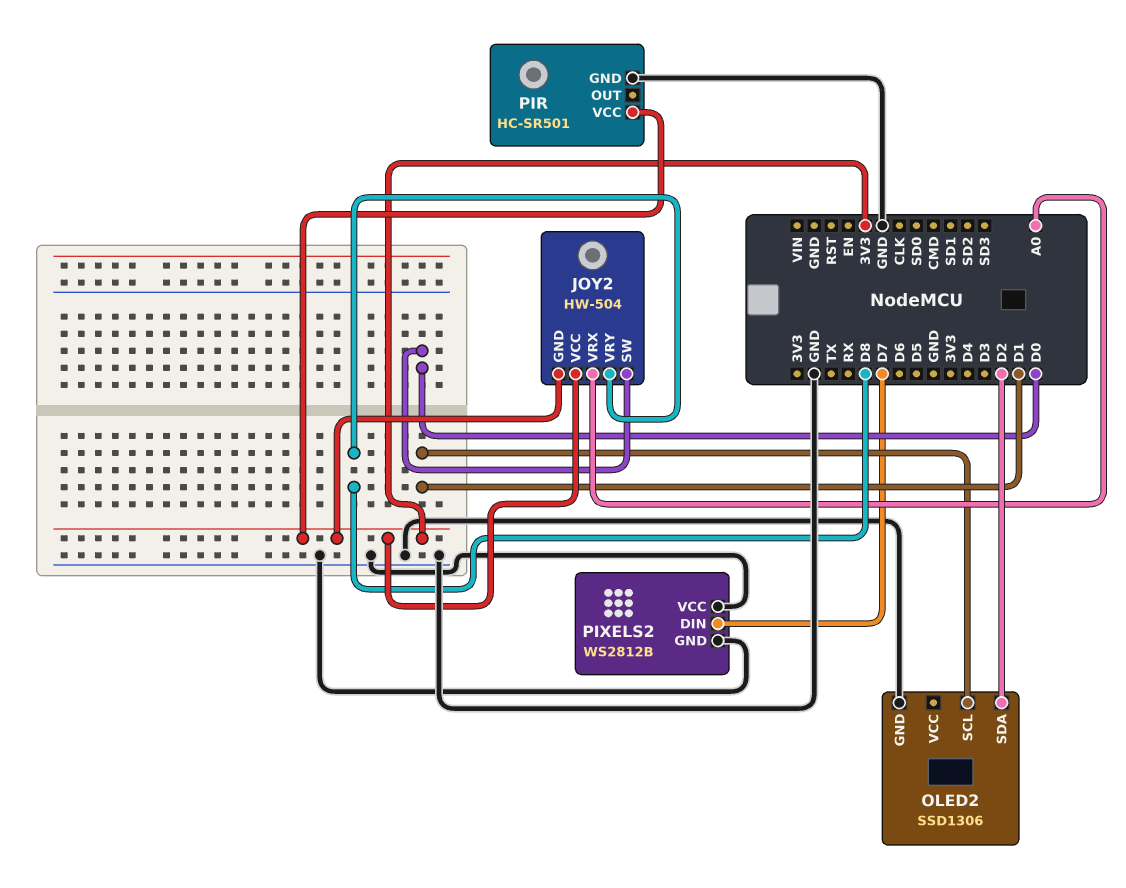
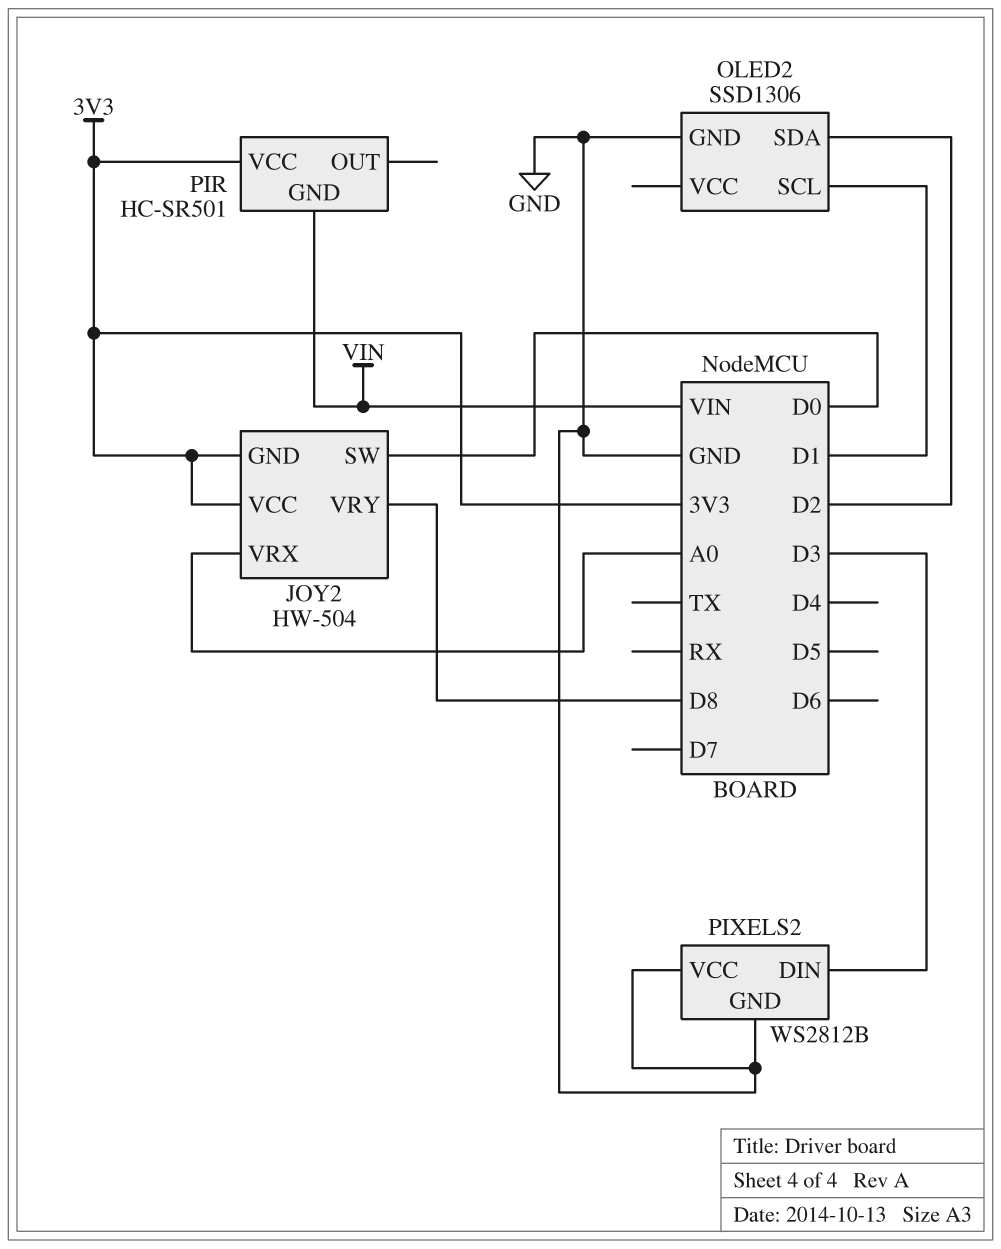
PIR pin GND: GND -> VIN
PIXELS2 pin DIN: D7 -> D3

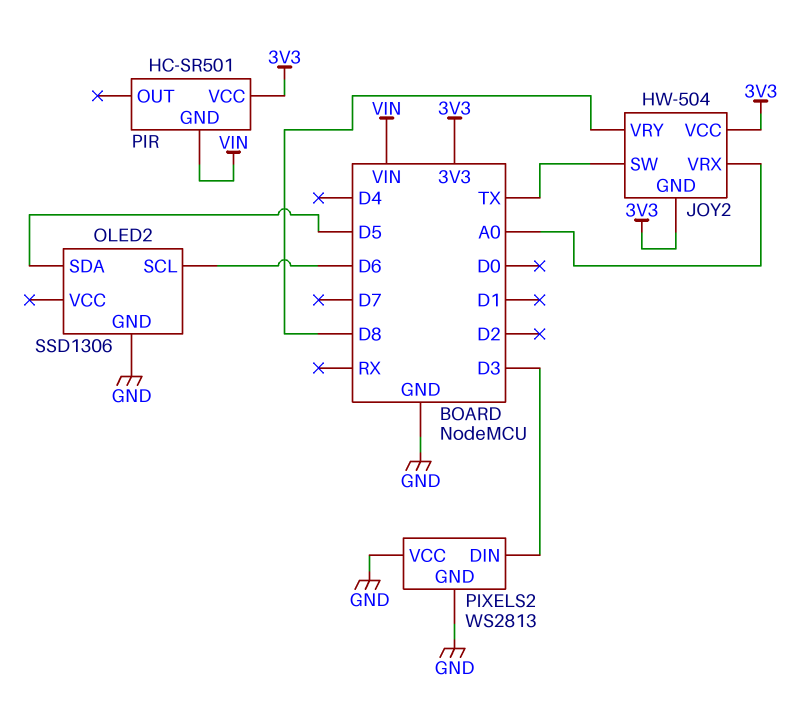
JOY2 pin SW: D0 -> TX
OLED2 pin SCL: D1 -> D6
OLED2 pin SDA: D2 -> D5
PIXELS2: WS2812B -> WS2813

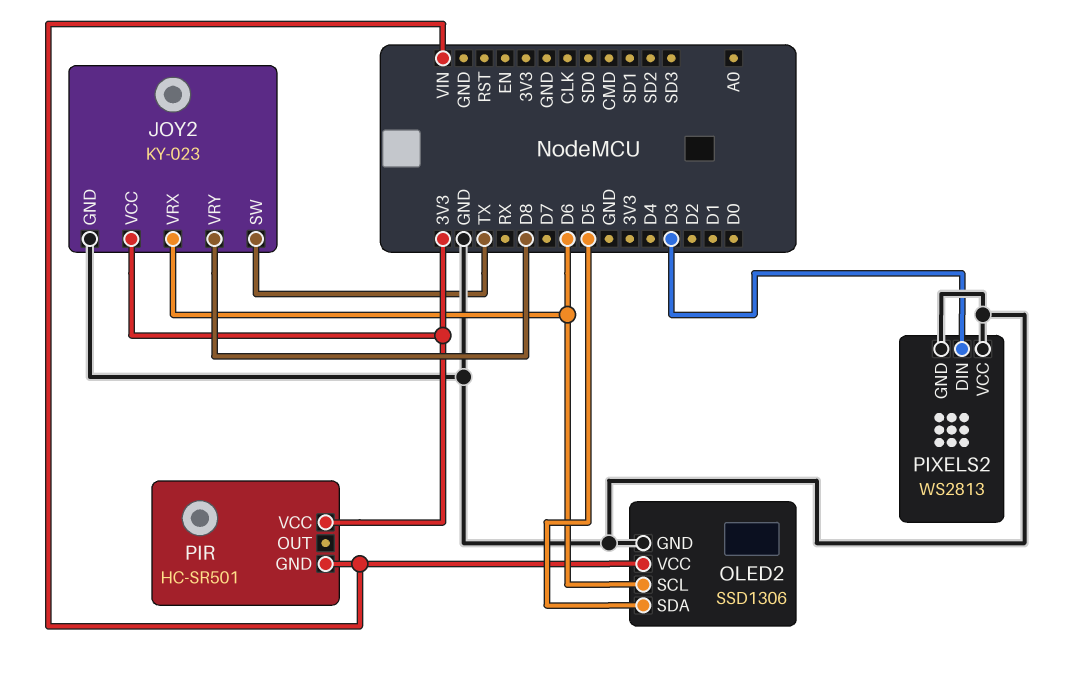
JOY2: HW-504 -> KY-023
JOY2 pin GND: 3V3 -> GND
JOY2 pin VRX: A0 -> D6
OLED2 pin VCC: none -> VIN

